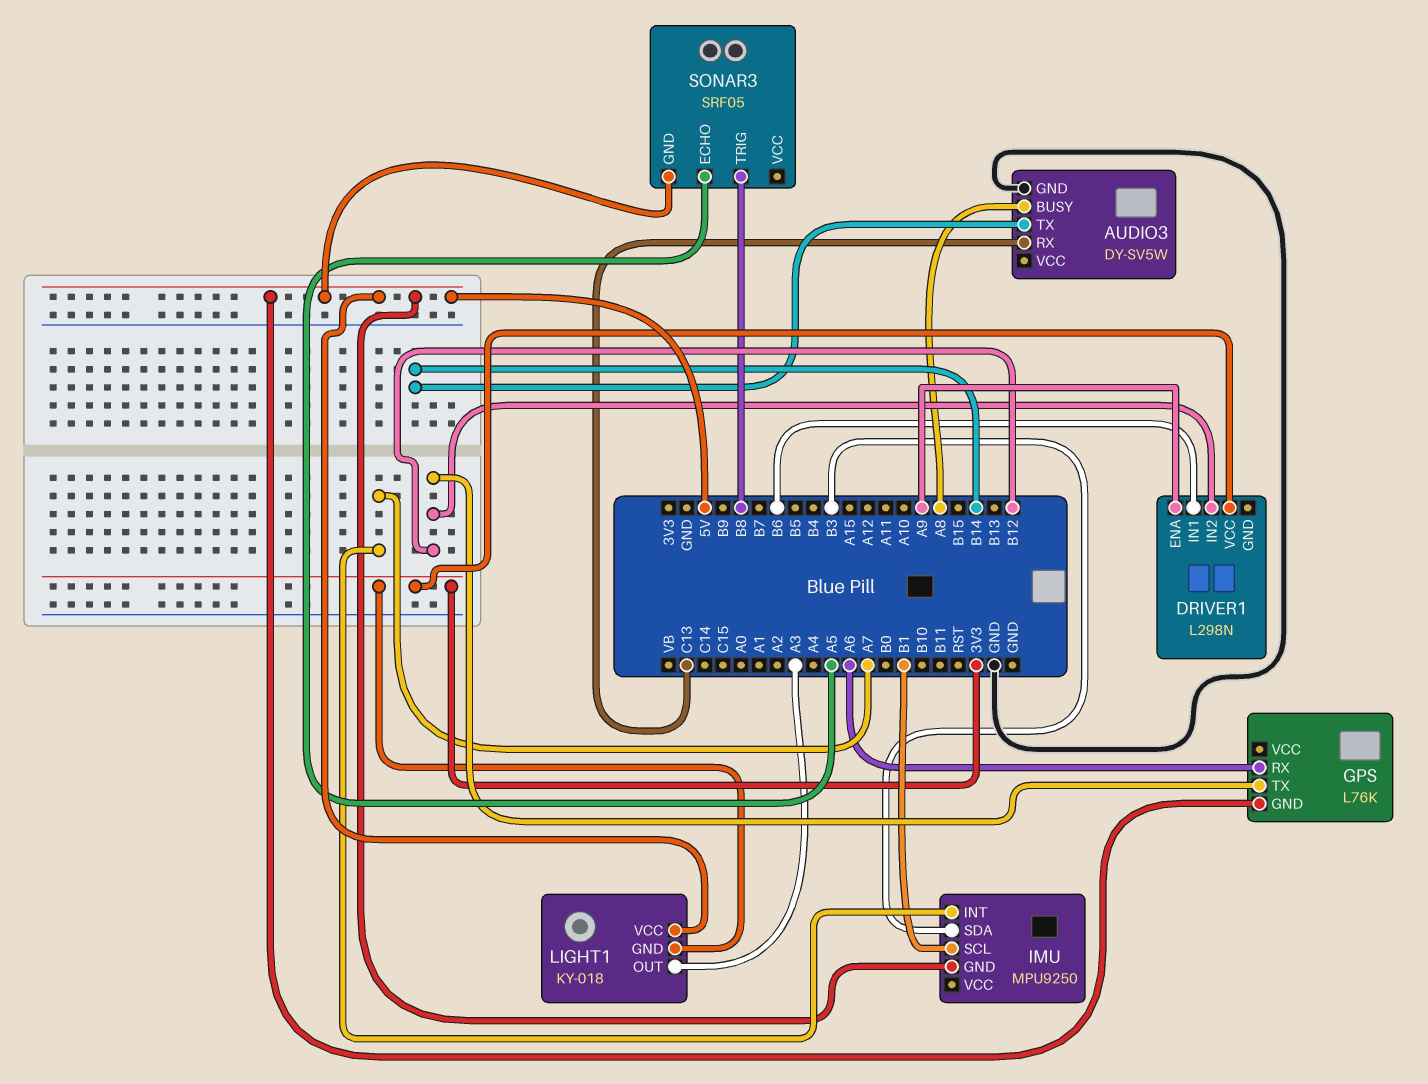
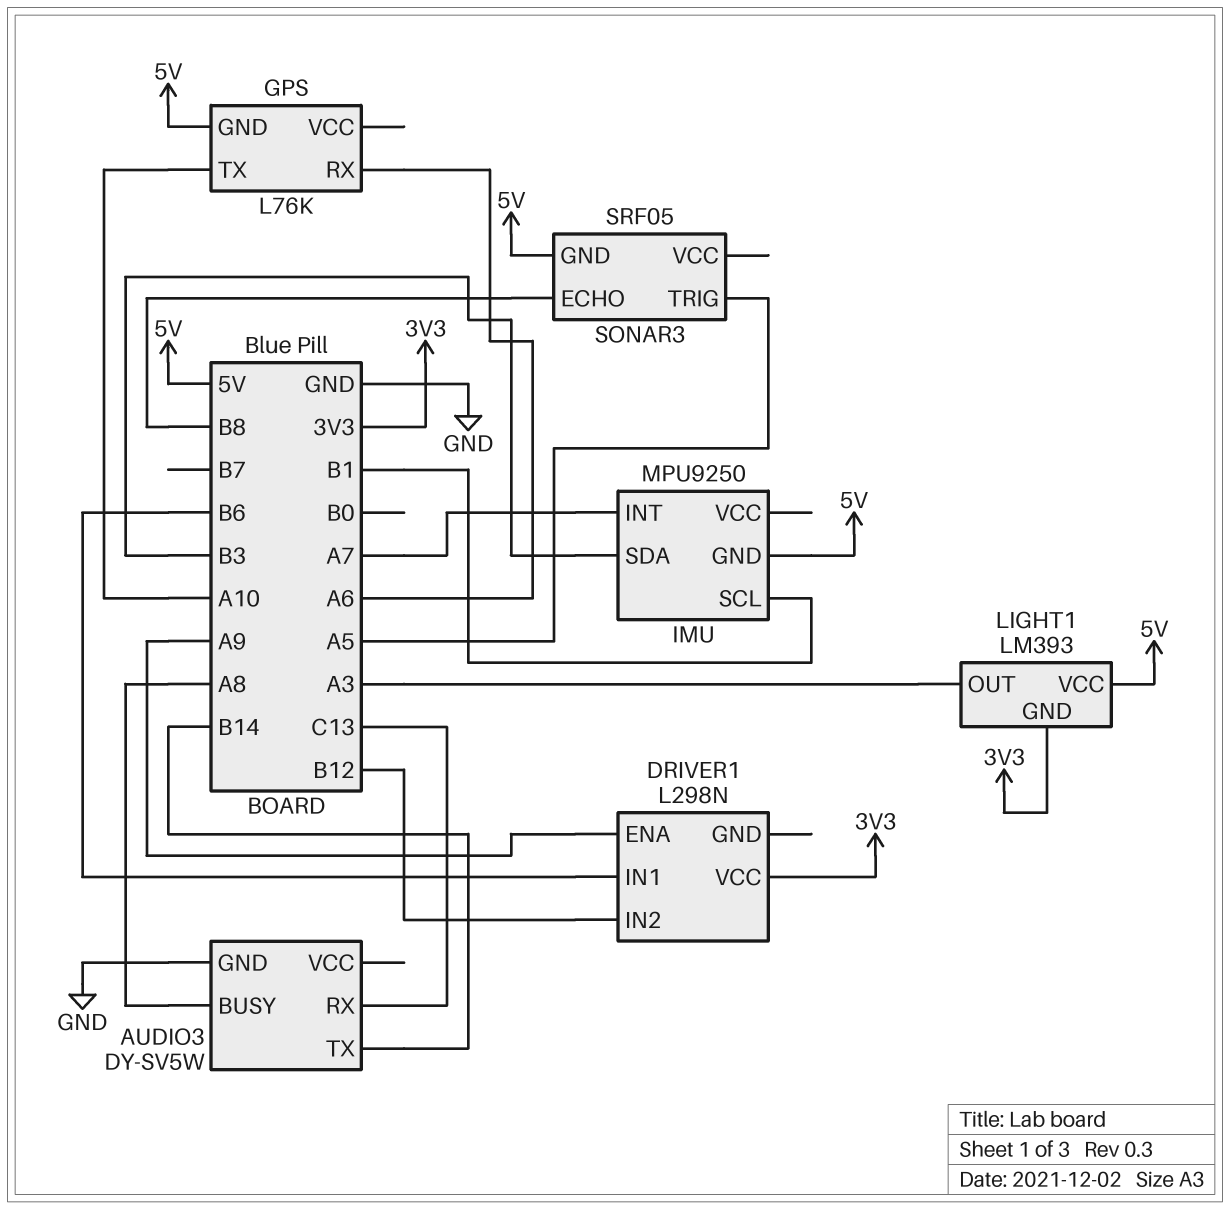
GPS pin TX: B12 -> A10
LIGHT1: KY-018 -> LM393
SONAR3 pin ECHO: A5 -> B8
SONAR3 pin TRIG: B8 -> A5

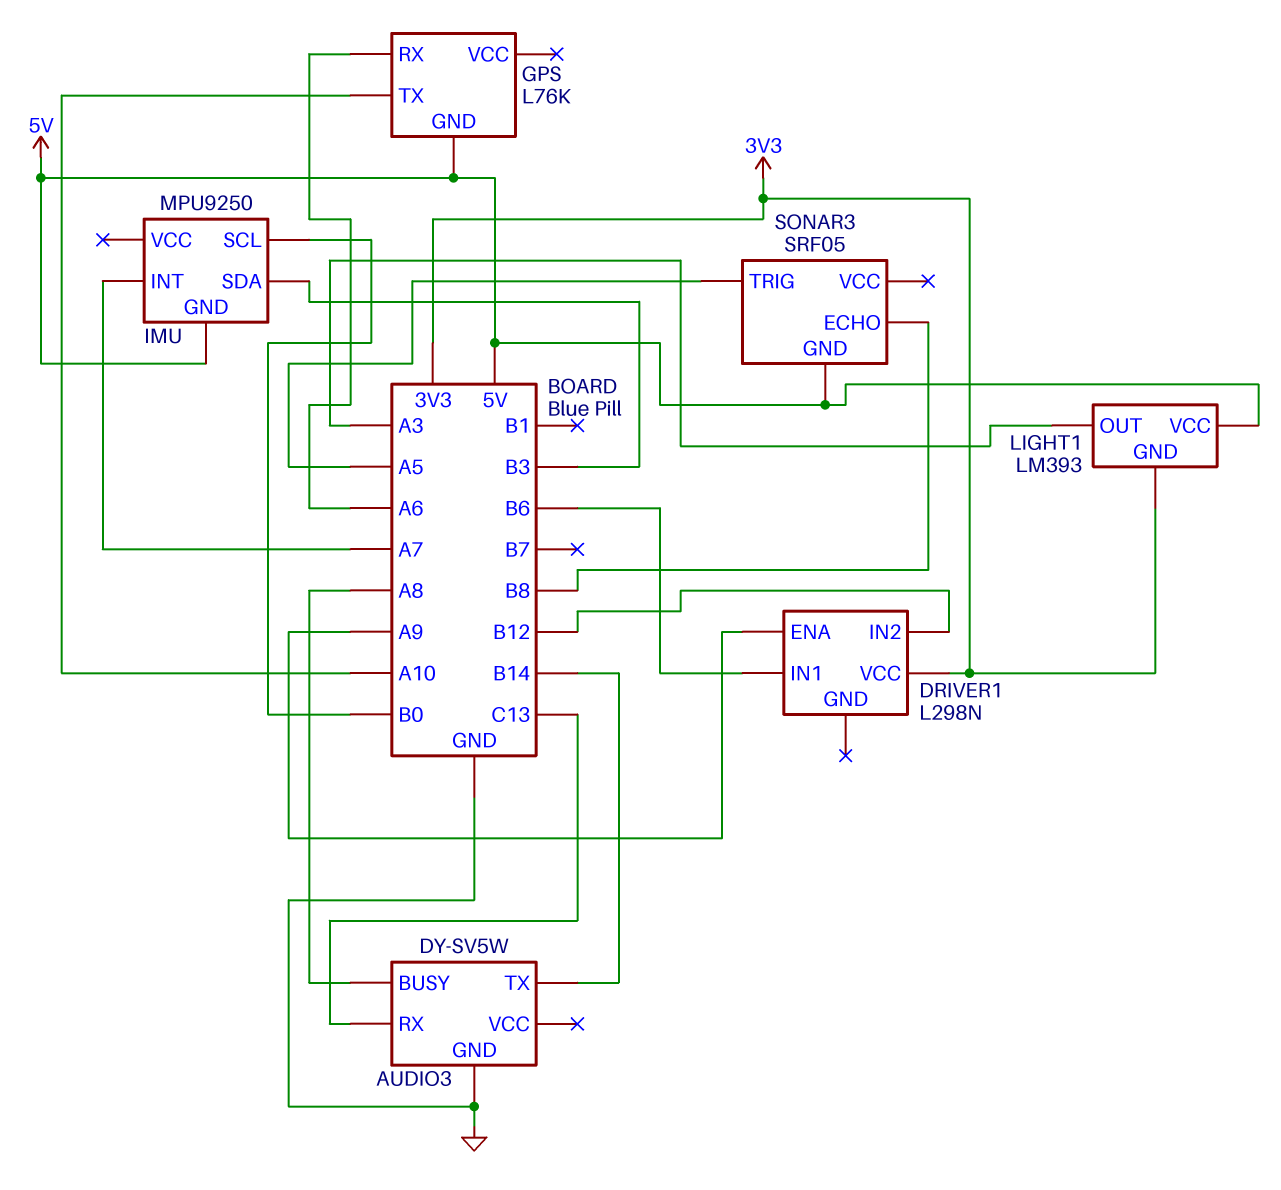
IMU pin SCL: B1 -> B0

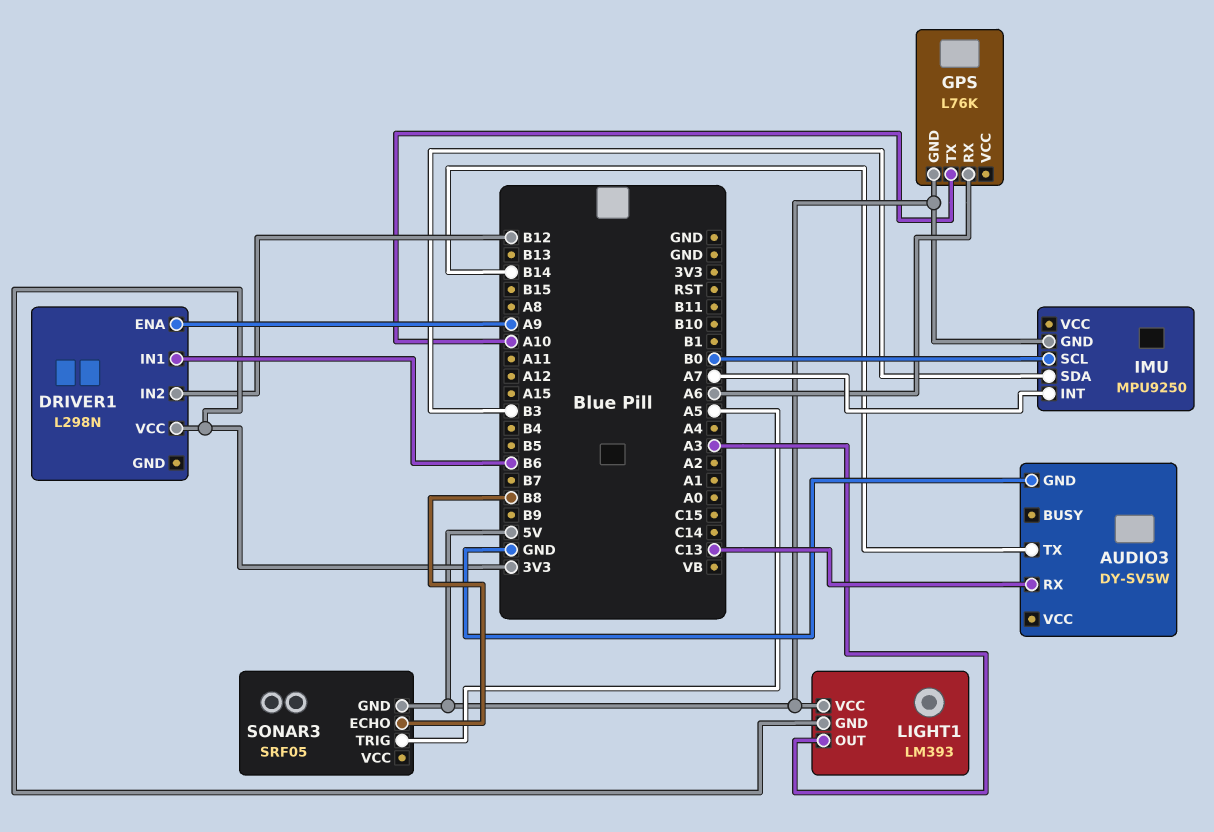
AUDIO3 pin BUSY: A8 -> none

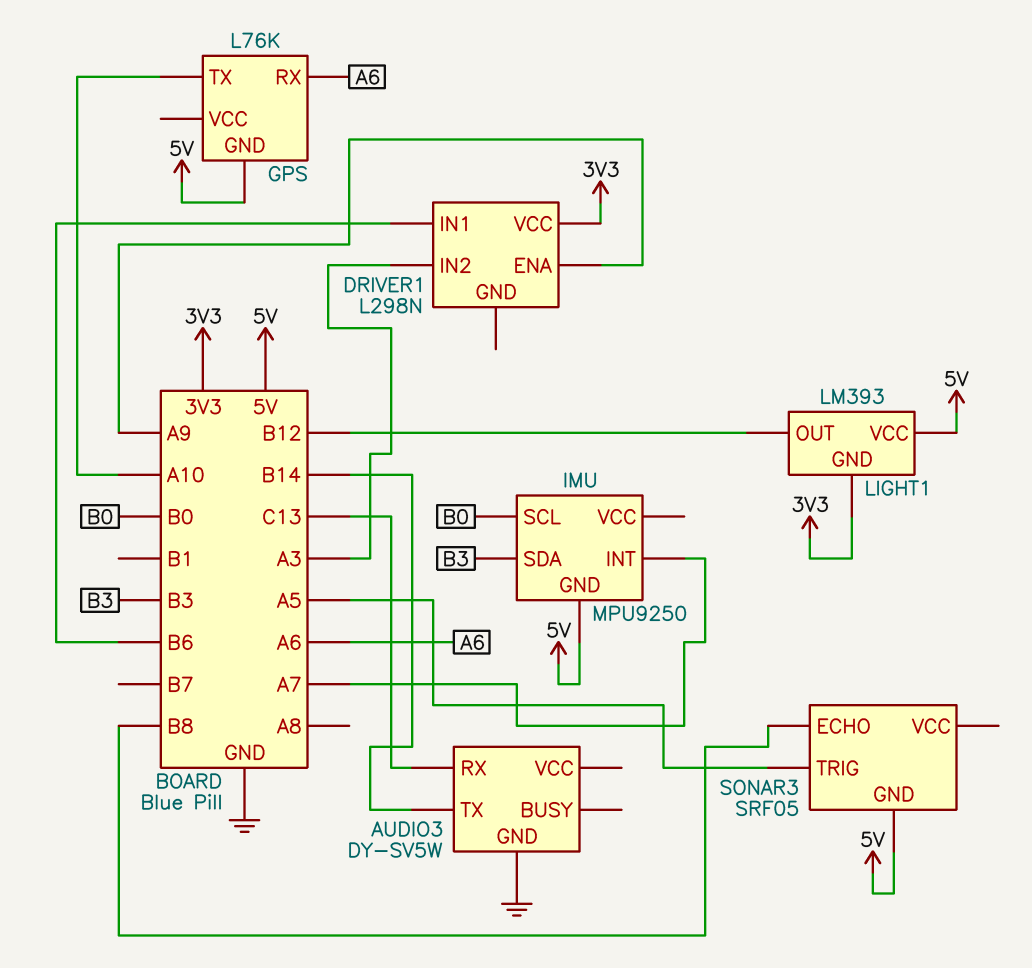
DRIVER1 pin IN2: B12 -> A3
LIGHT1 pin OUT: A3 -> B12

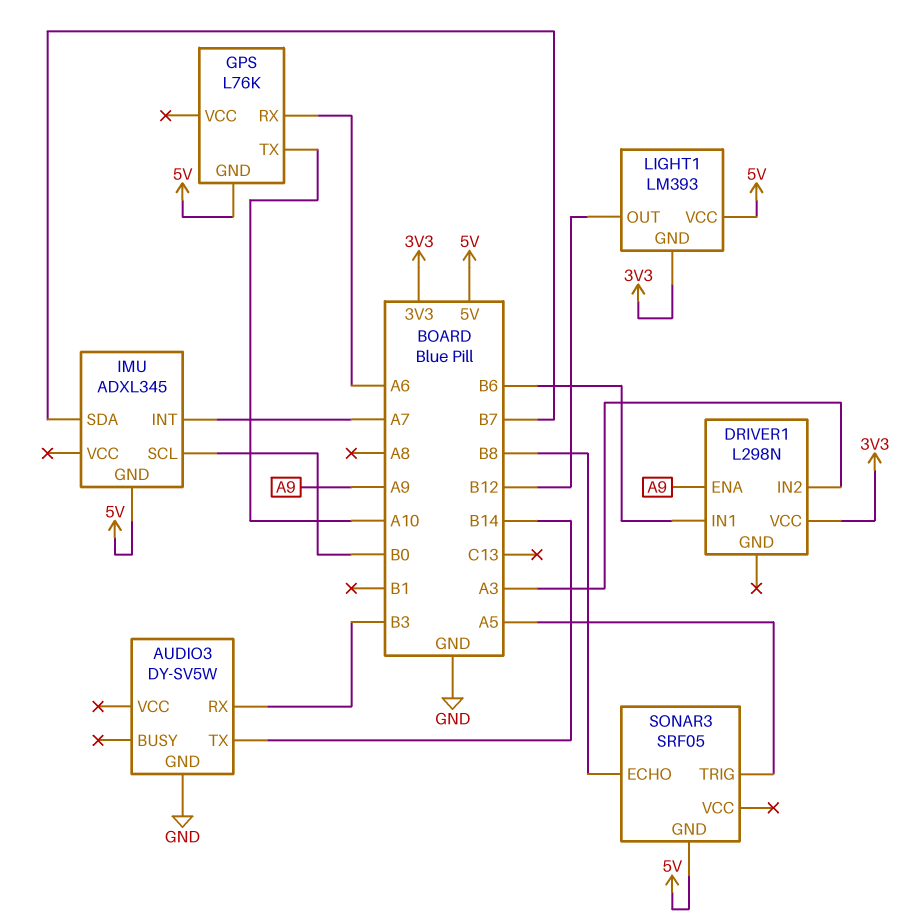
AUDIO3 pin RX: C13 -> B3
IMU: MPU9250 -> ADXL345
IMU pin SDA: B3 -> B7

